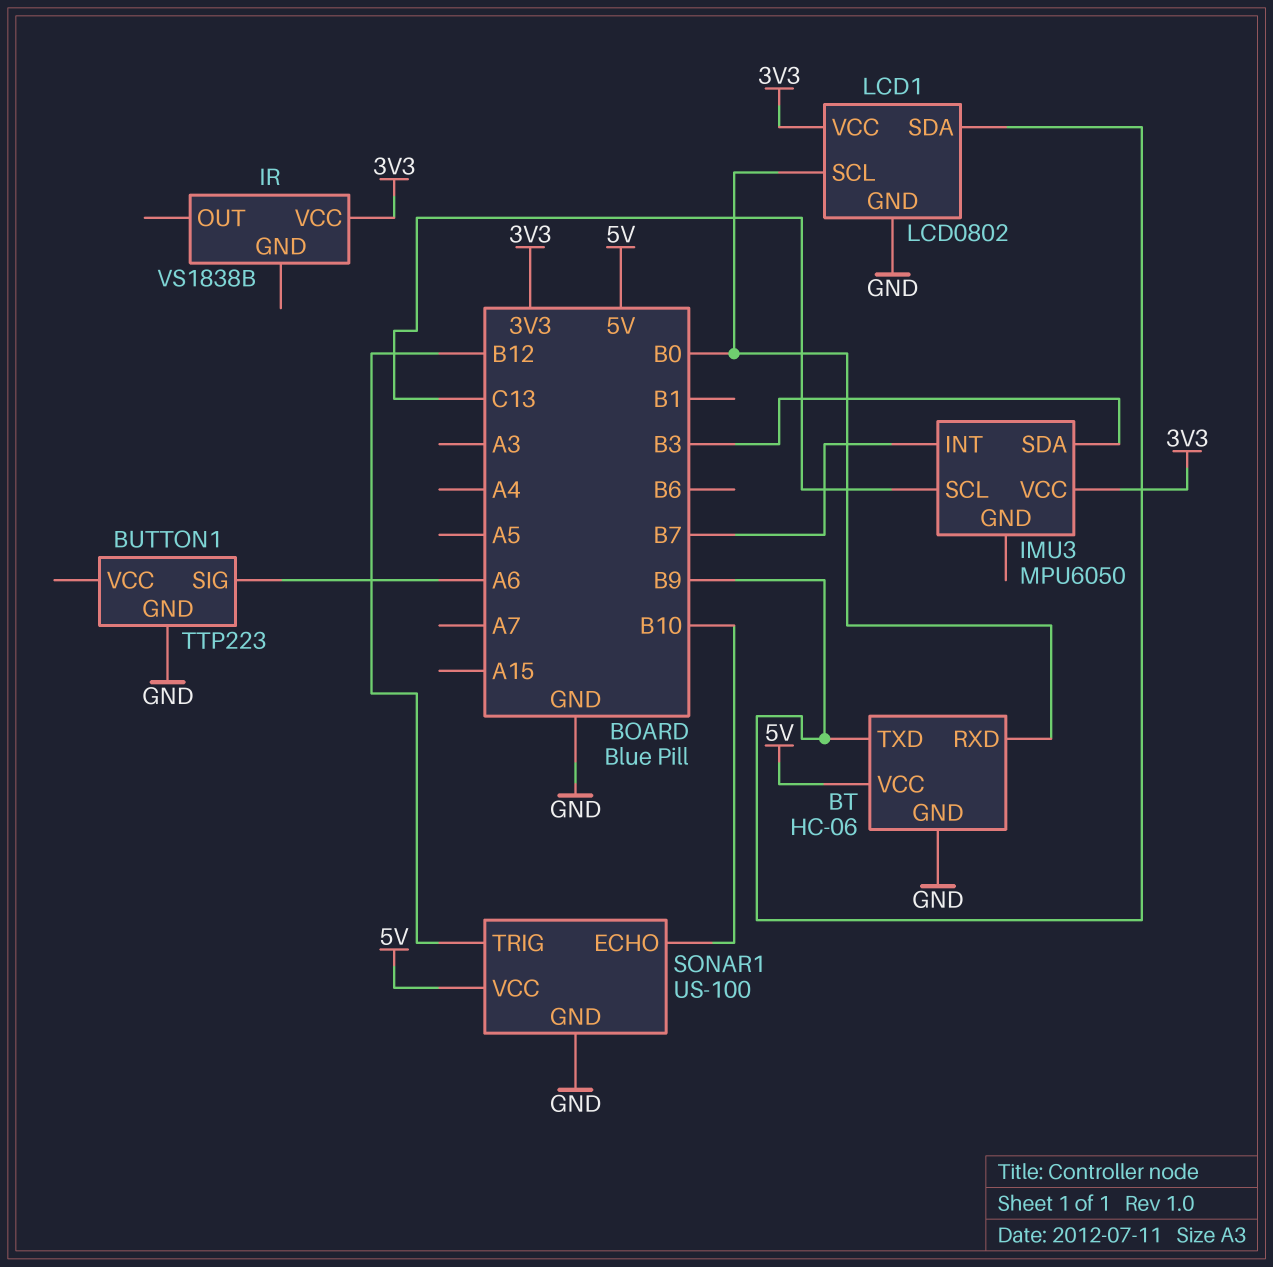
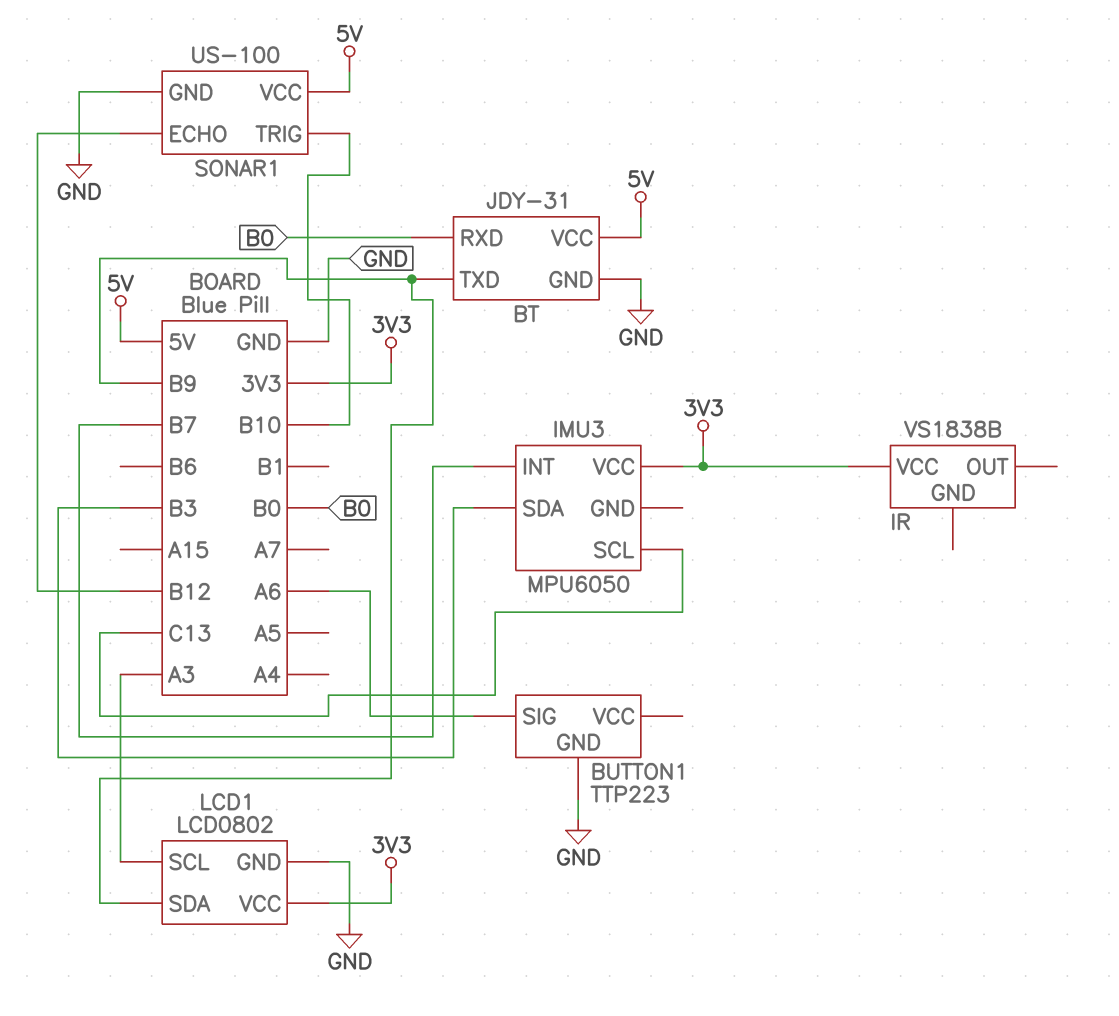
BT: HC-06 -> JDY-31
LCD1 pin SCL: B0 -> A3
SONAR1 pin ECHO: B10 -> B12
SONAR1 pin TRIG: B12 -> B10

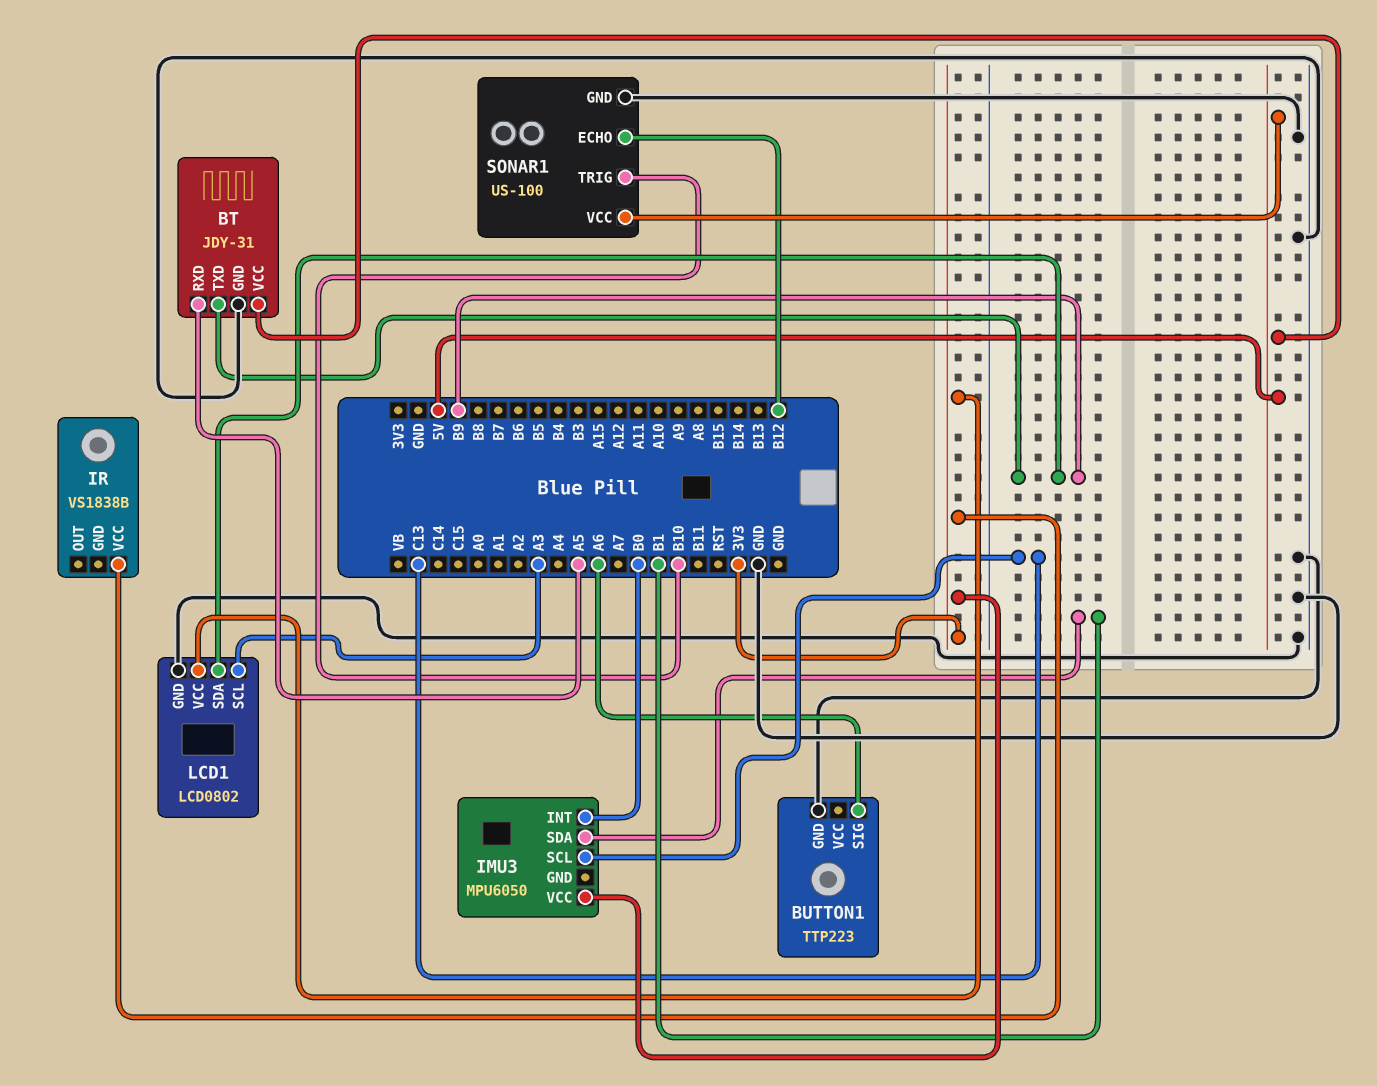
BT pin RXD: B0 -> A5
IMU3 pin INT: B7 -> B0
IMU3 pin SDA: B3 -> B1

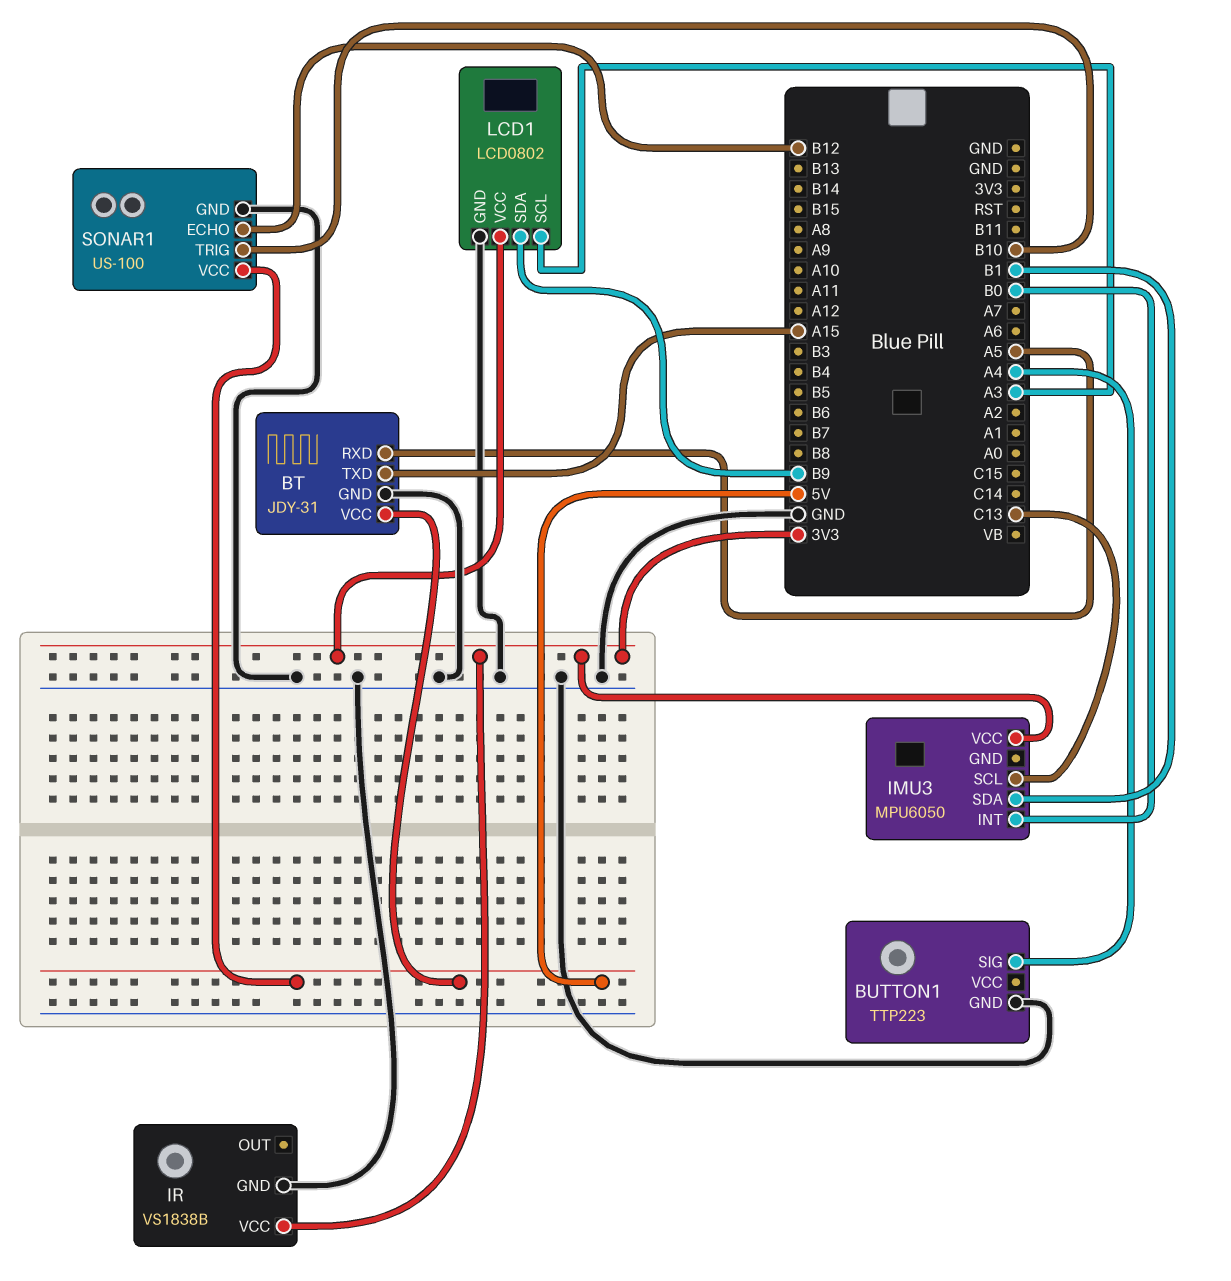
BT pin TXD: B9 -> A15
BUTTON1 pin SIG: A6 -> A4
IR pin GND: none -> GND

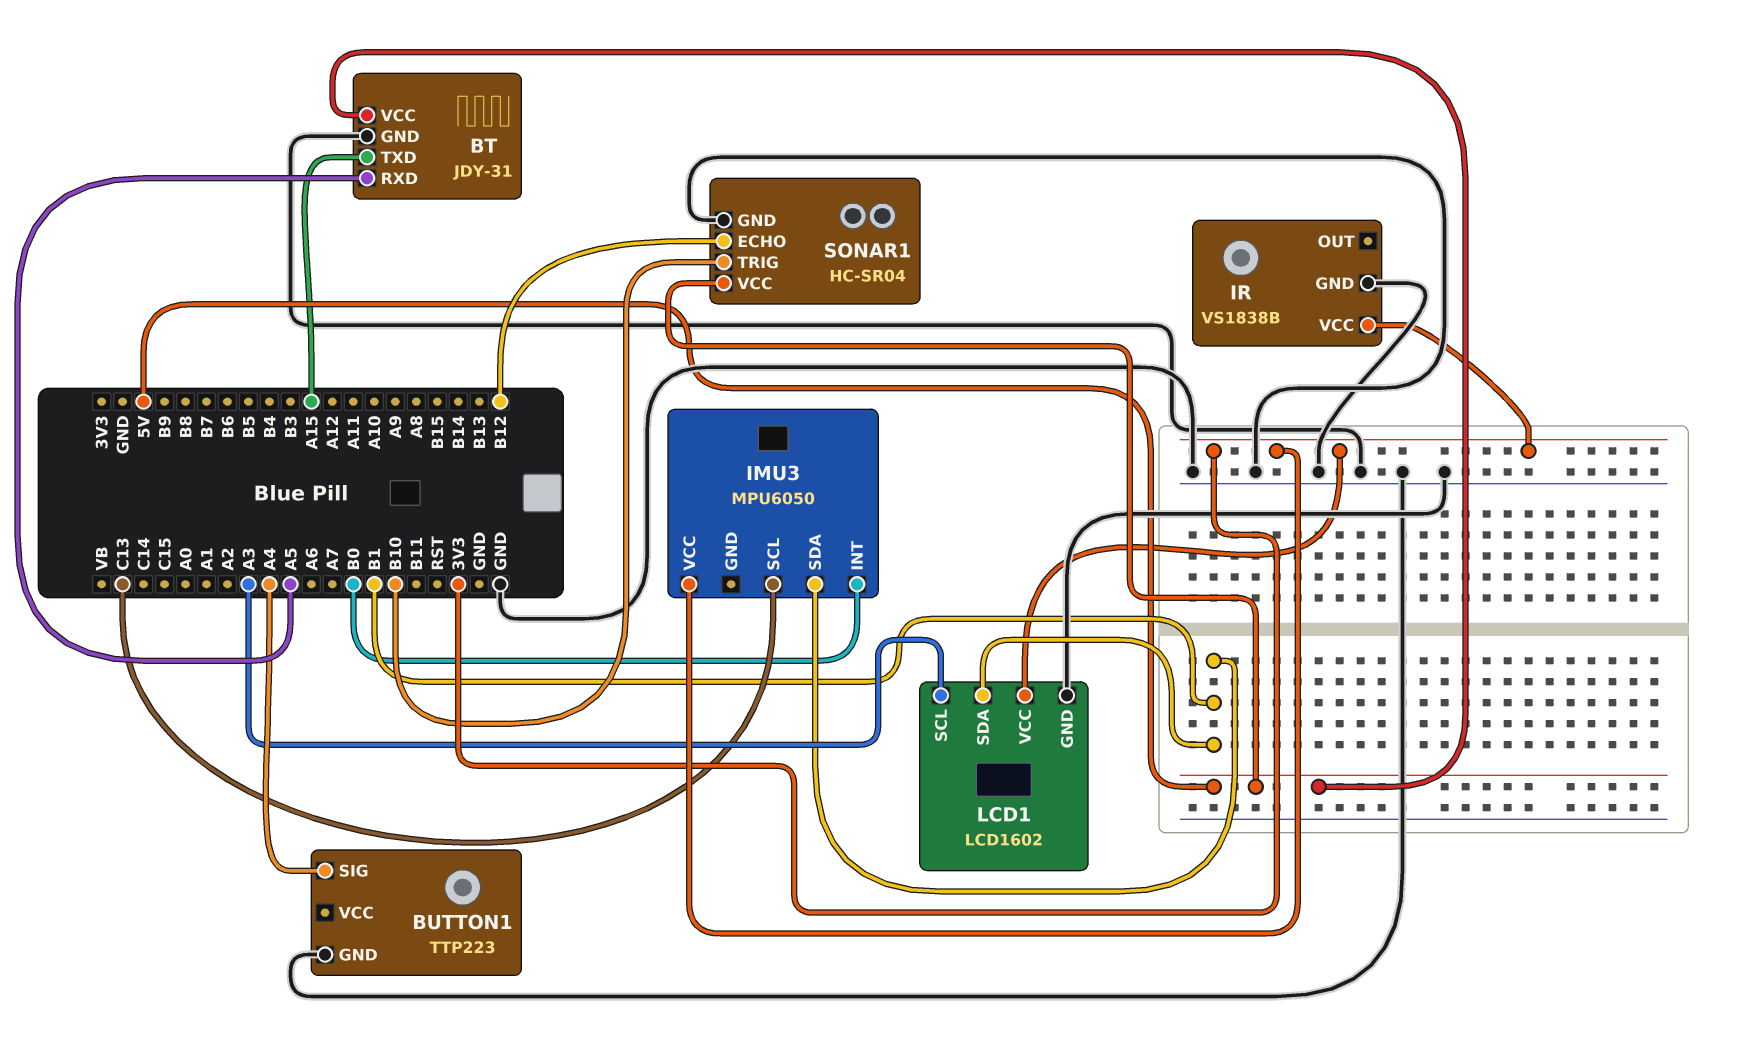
LCD1: LCD0802 -> LCD1602
LCD1 pin SDA: B9 -> B1
SONAR1: US-100 -> HC-SR04

